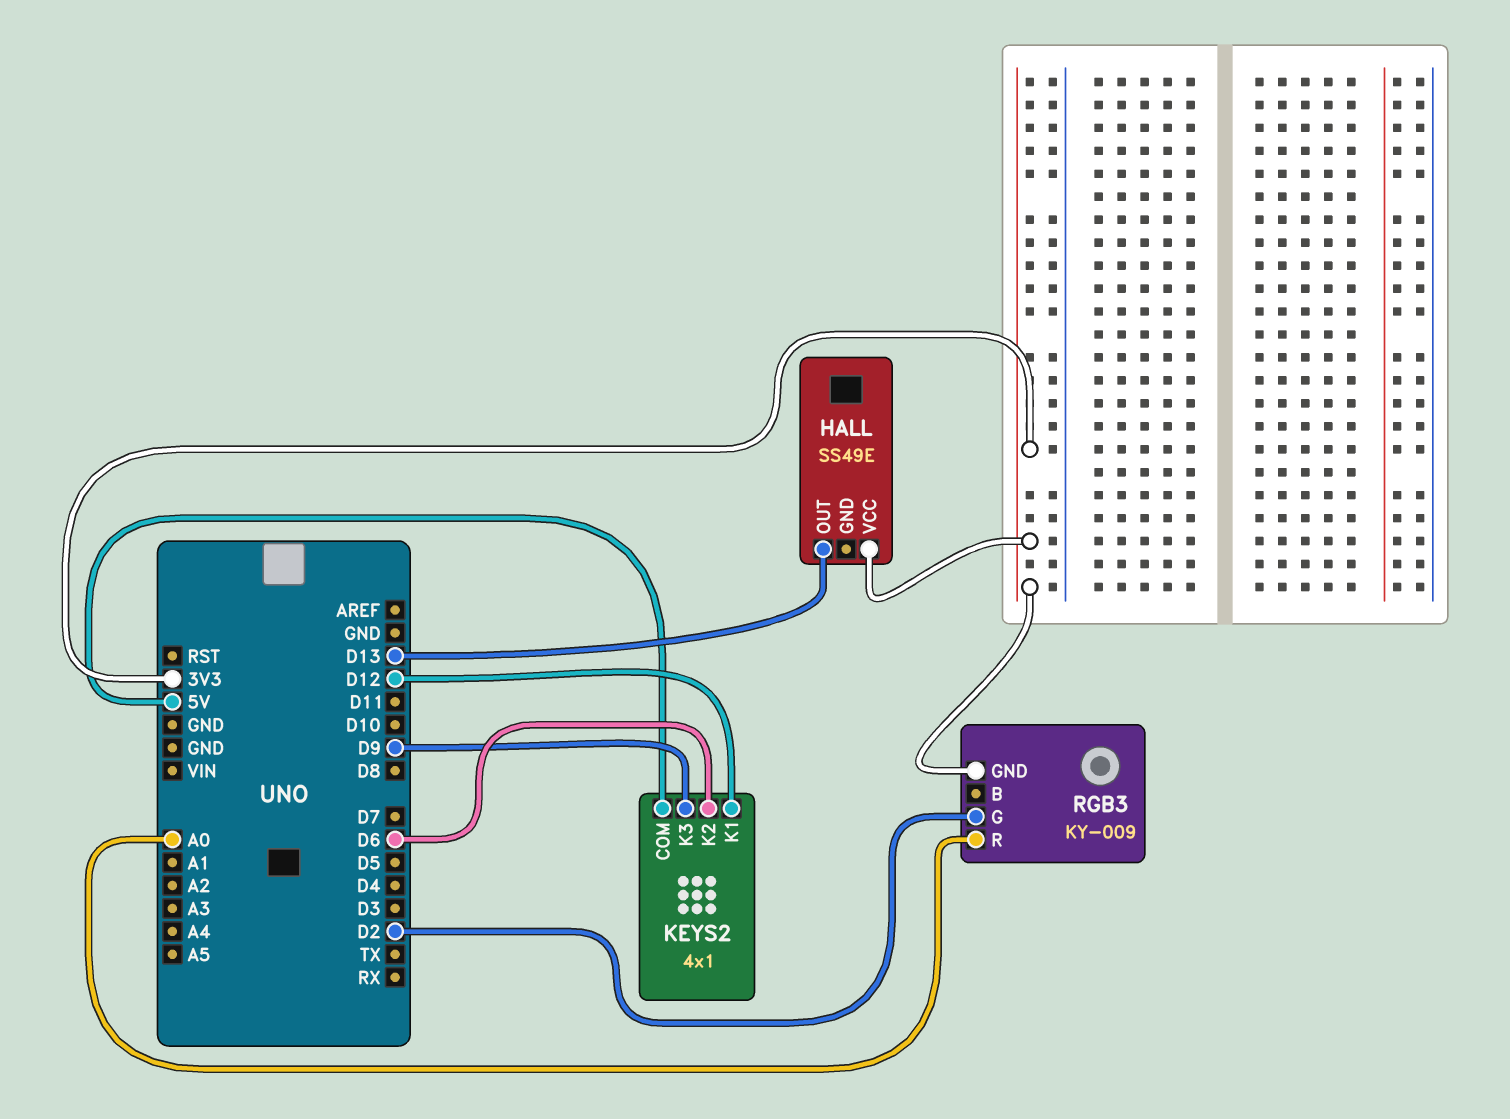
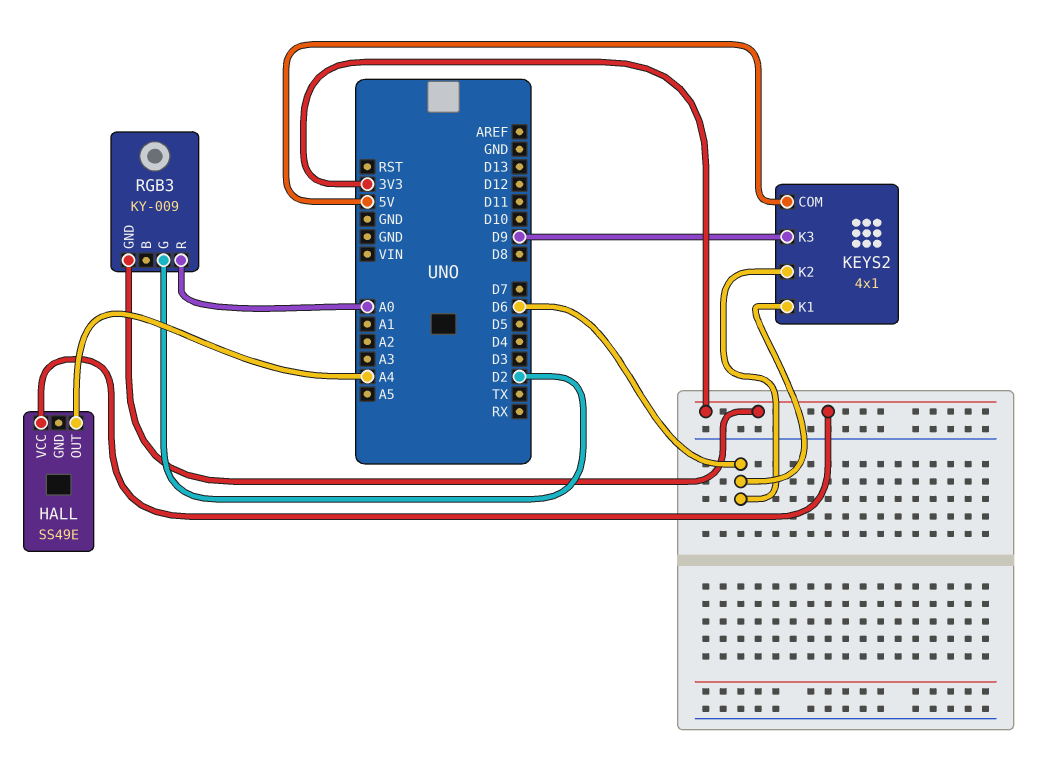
HALL pin OUT: D13 -> A4
KEYS2 pin K1: D12 -> D6

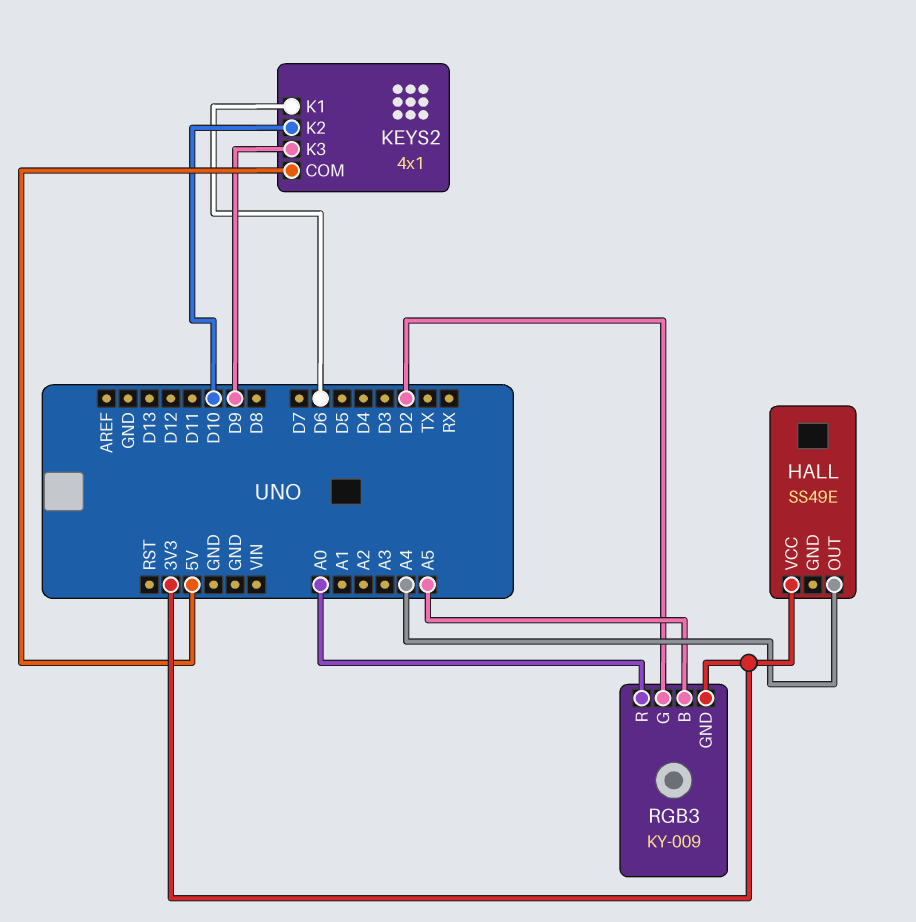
KEYS2 pin K2: D6 -> D10
RGB3 pin B: none -> A5

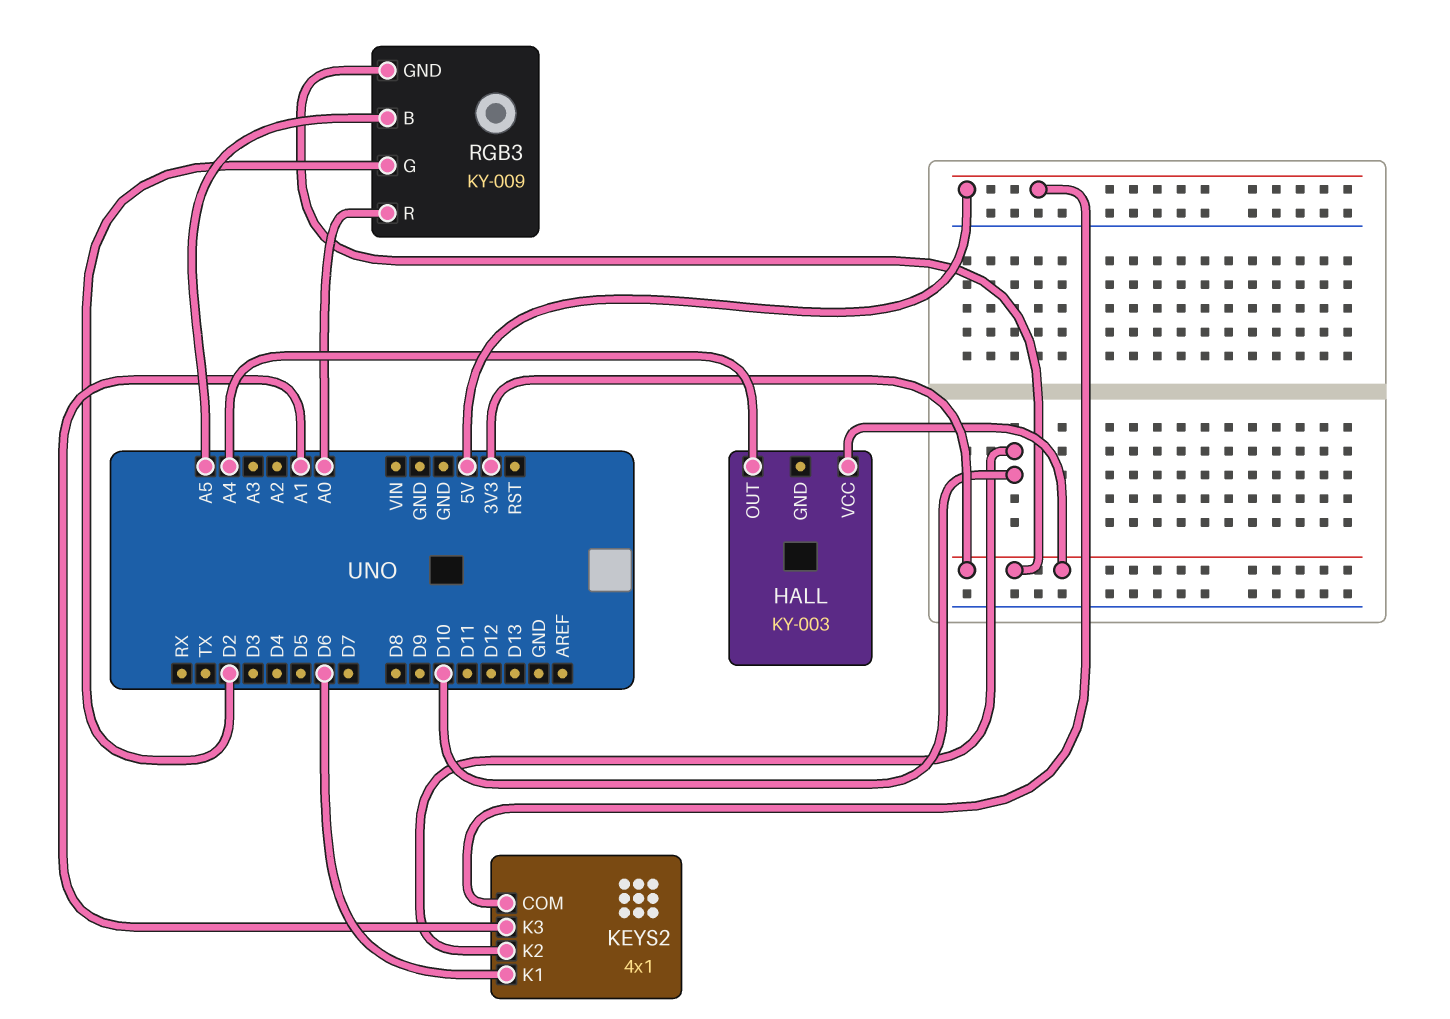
HALL: SS49E -> KY-003
KEYS2 pin K3: D9 -> A1

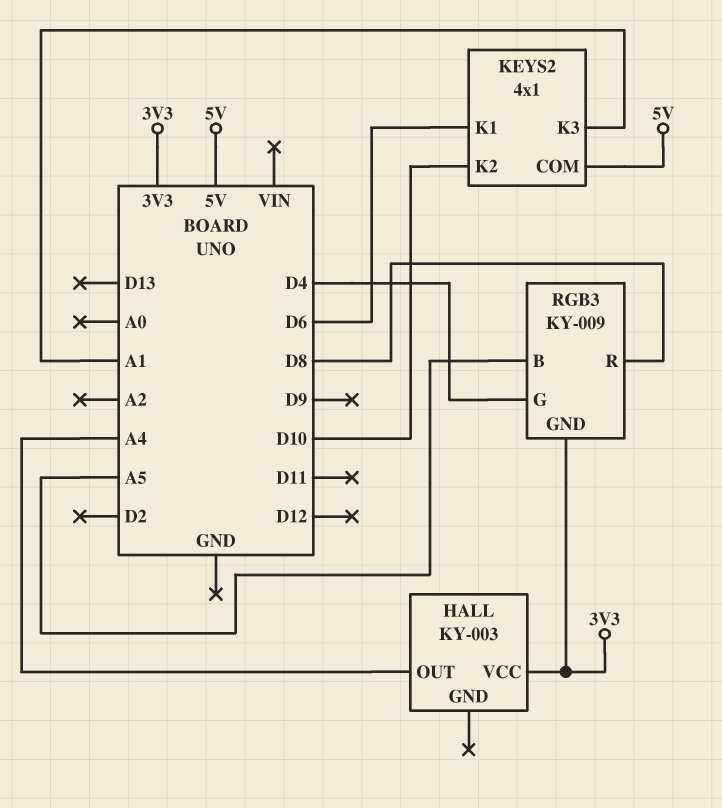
RGB3 pin G: D2 -> D4
RGB3 pin R: A0 -> D8

